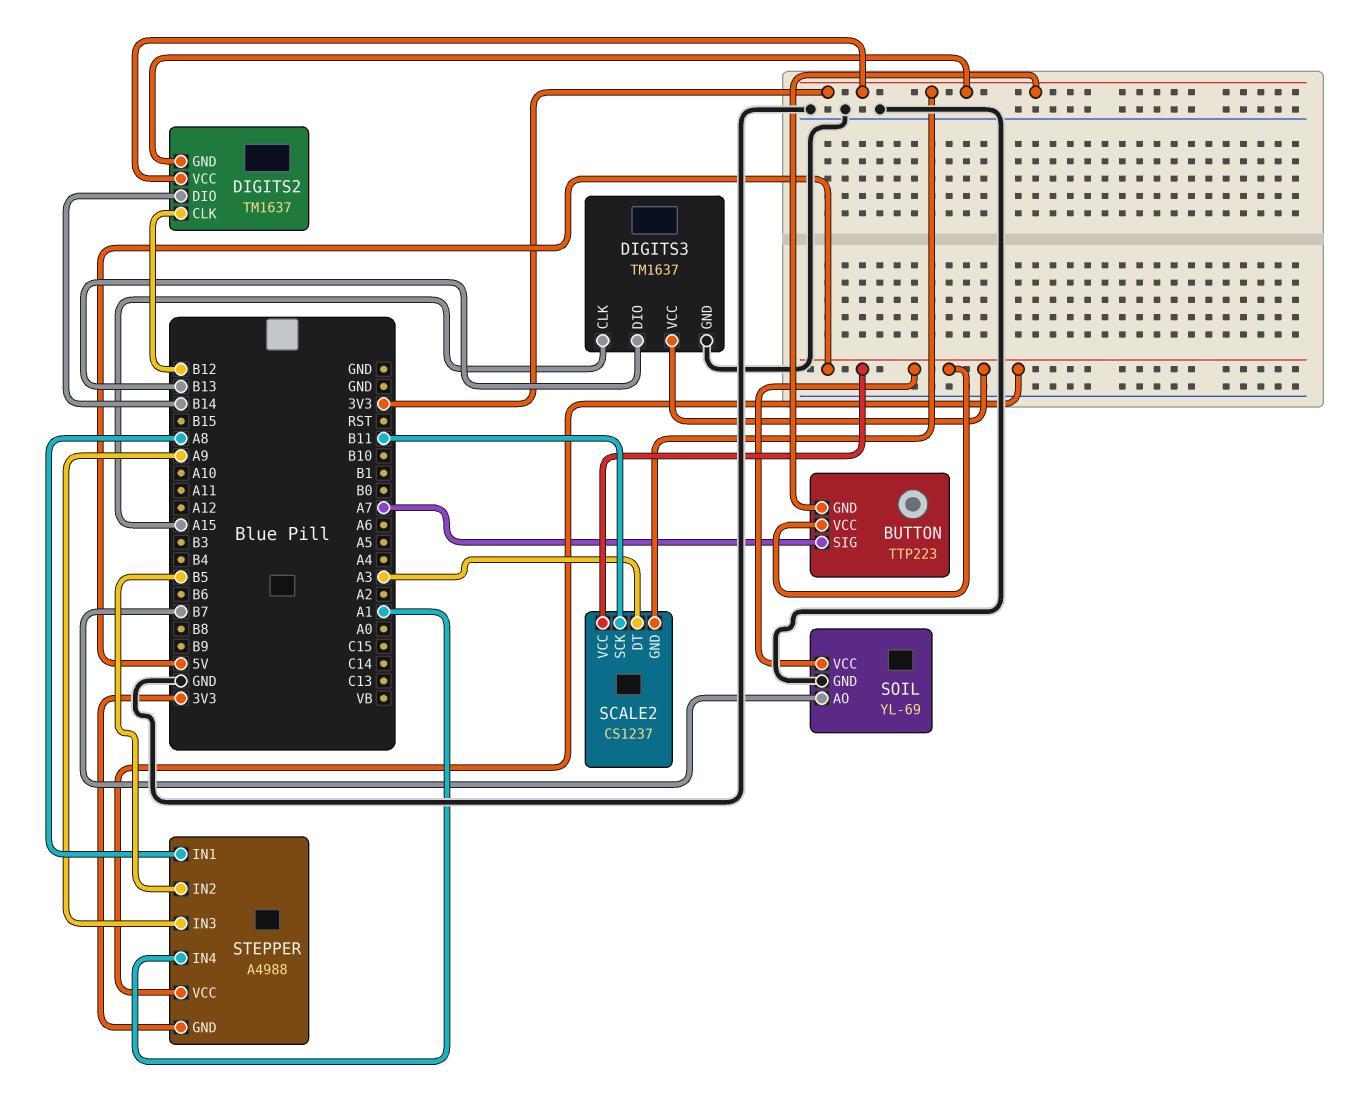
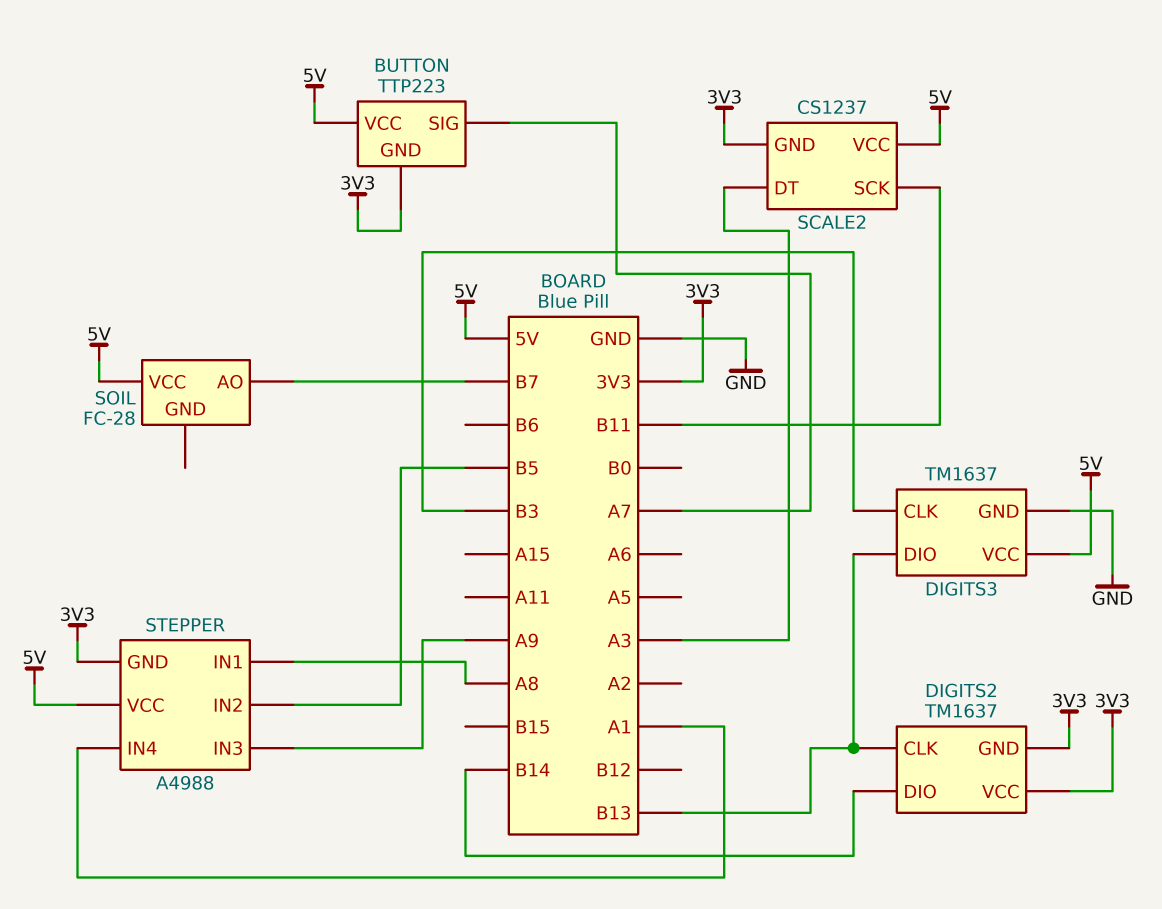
DIGITS2 pin CLK: B12 -> B13
DIGITS3 pin CLK: A15 -> B3
SOIL: YL-69 -> FC-28
SOIL pin GND: GND -> none

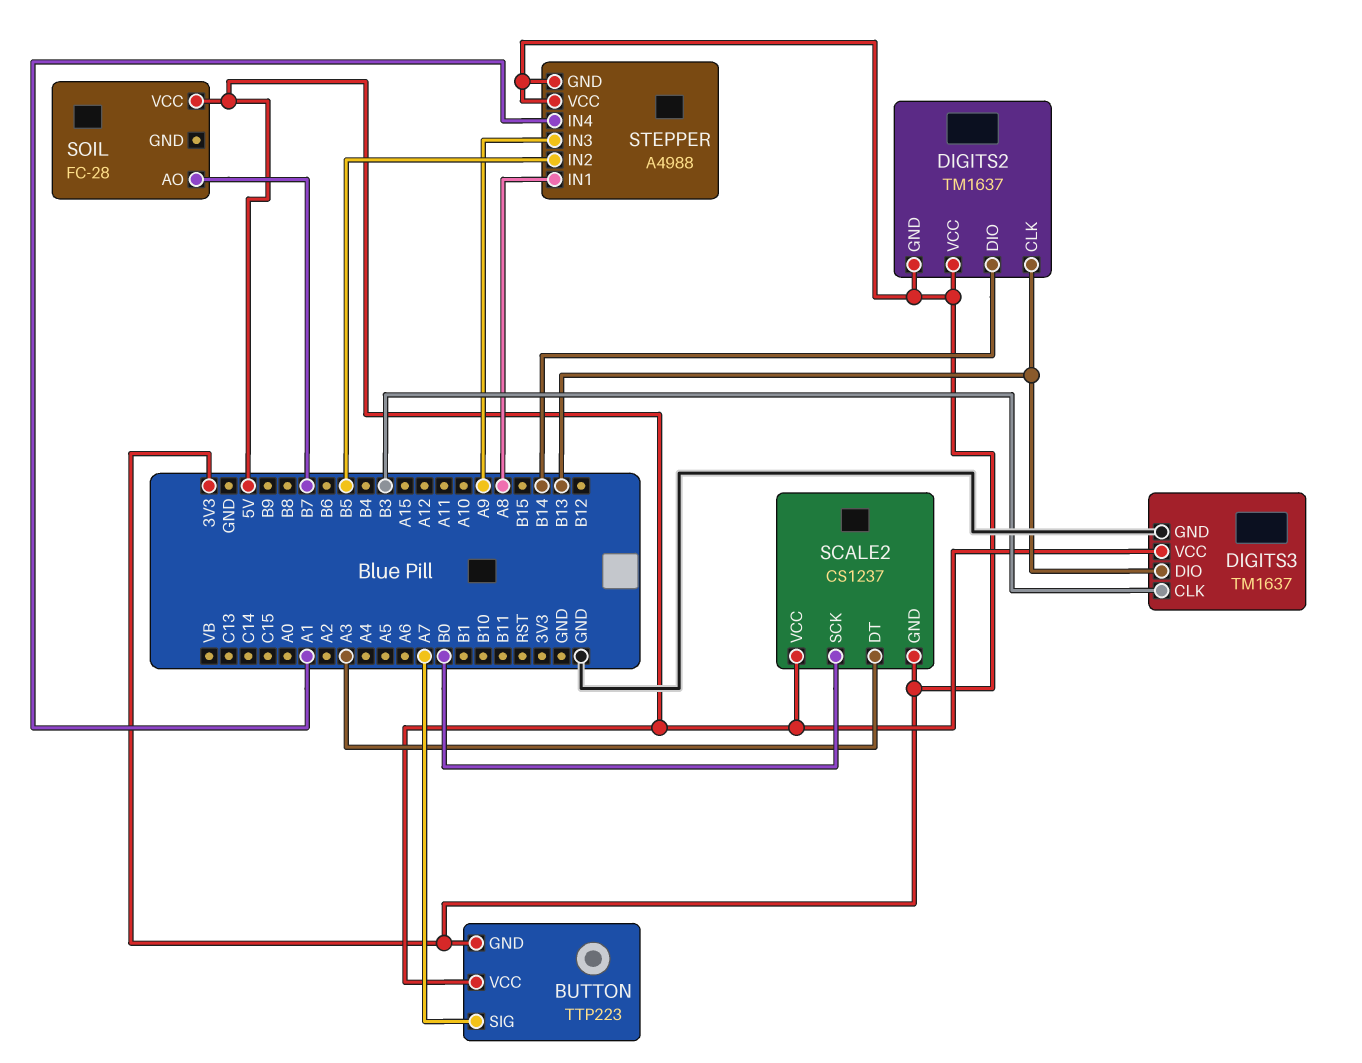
SCALE2 pin SCK: B11 -> B0
STEPPER pin VCC: 5V -> 3V3

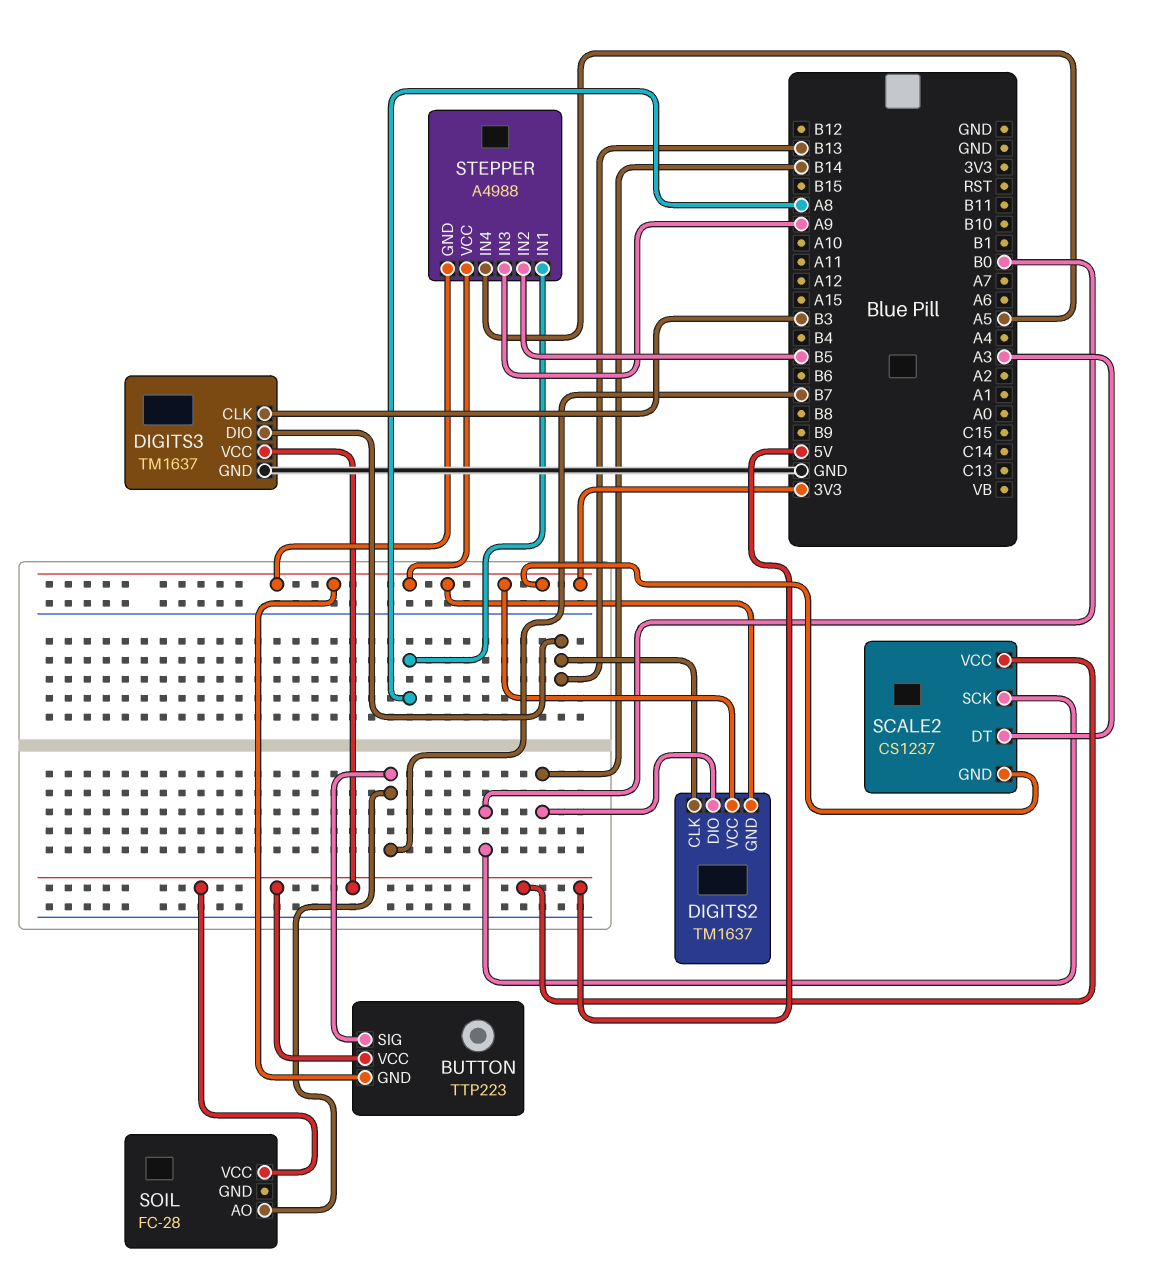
BUTTON pin SIG: A7 -> B7
STEPPER pin IN4: A1 -> A5

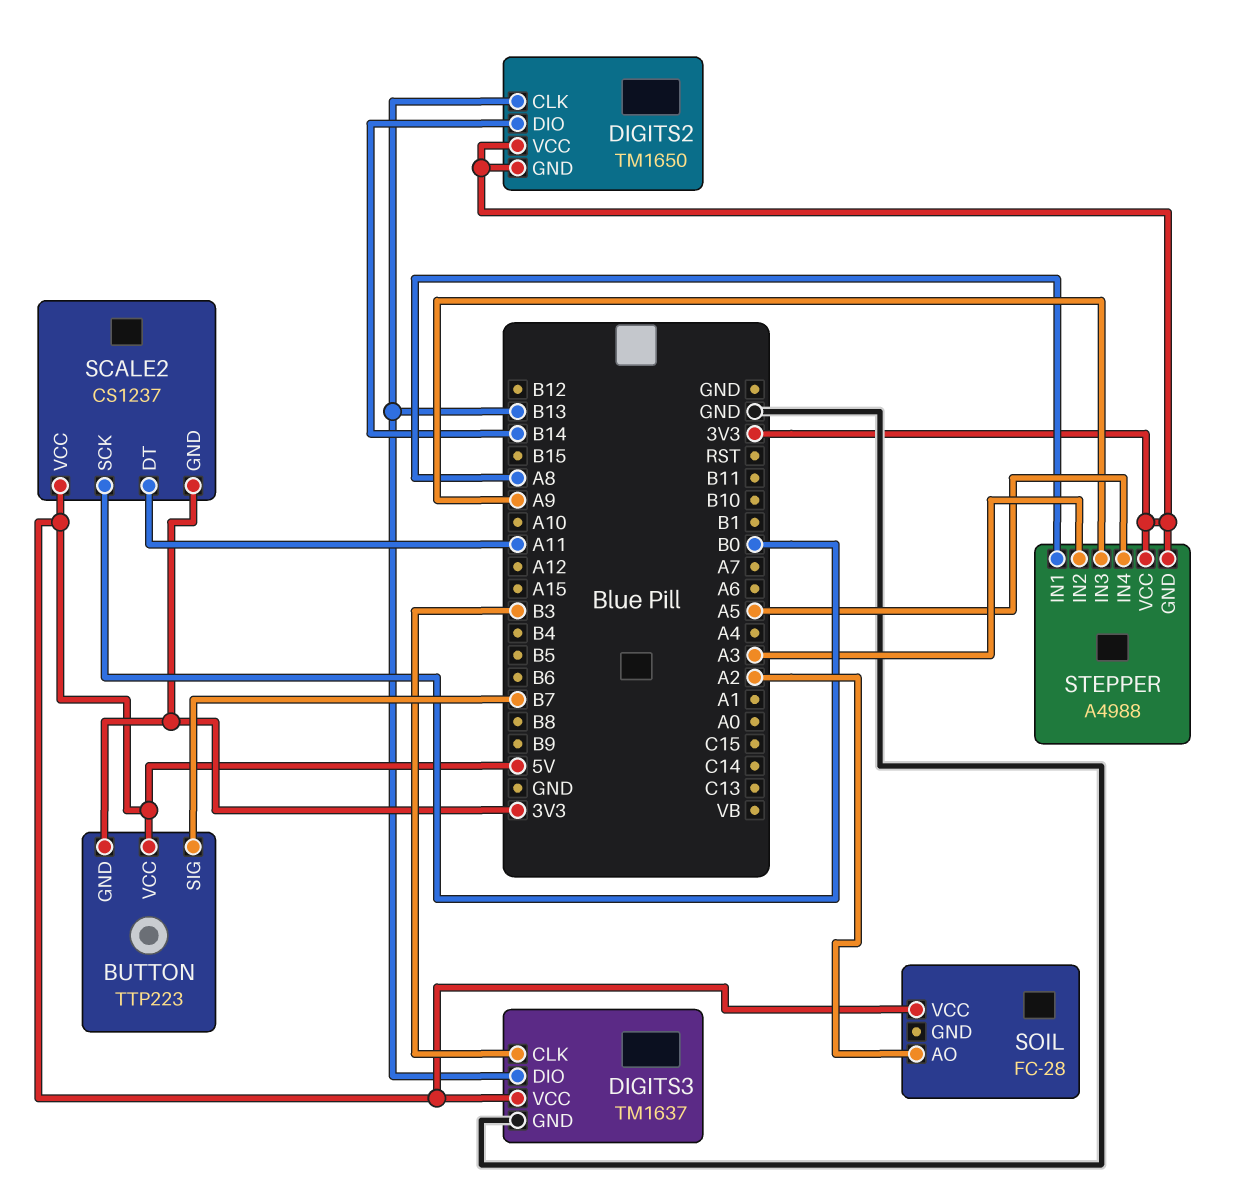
DIGITS2: TM1637 -> TM1650
SCALE2 pin DT: A3 -> A11
SOIL pin AO: B7 -> A2
STEPPER pin IN2: B5 -> A3

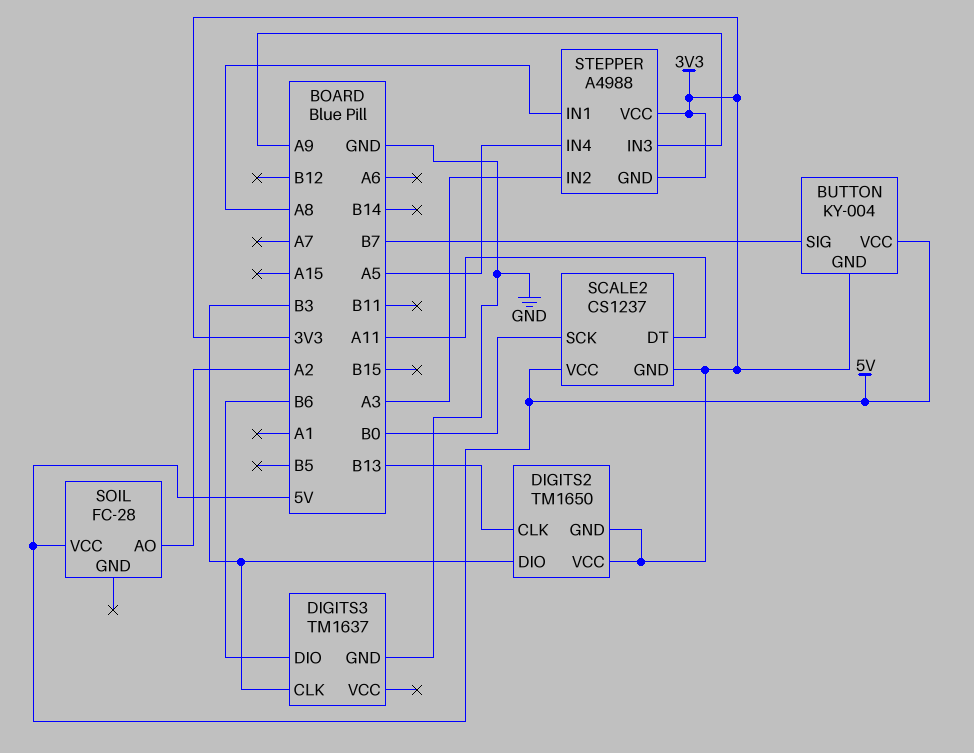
BUTTON: TTP223 -> KY-004
DIGITS2 pin DIO: B14 -> B3
DIGITS3 pin DIO: B13 -> B6
DIGITS3 pin VCC: 5V -> none

